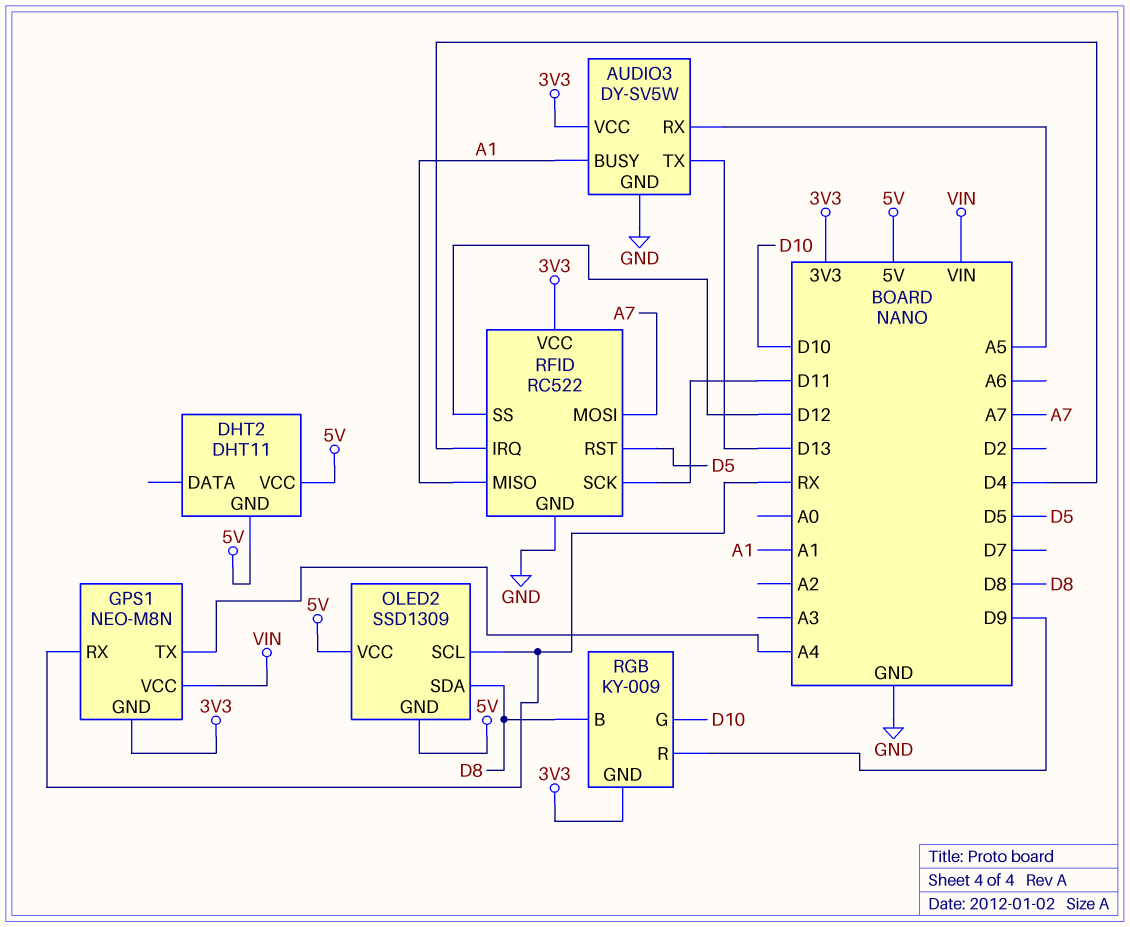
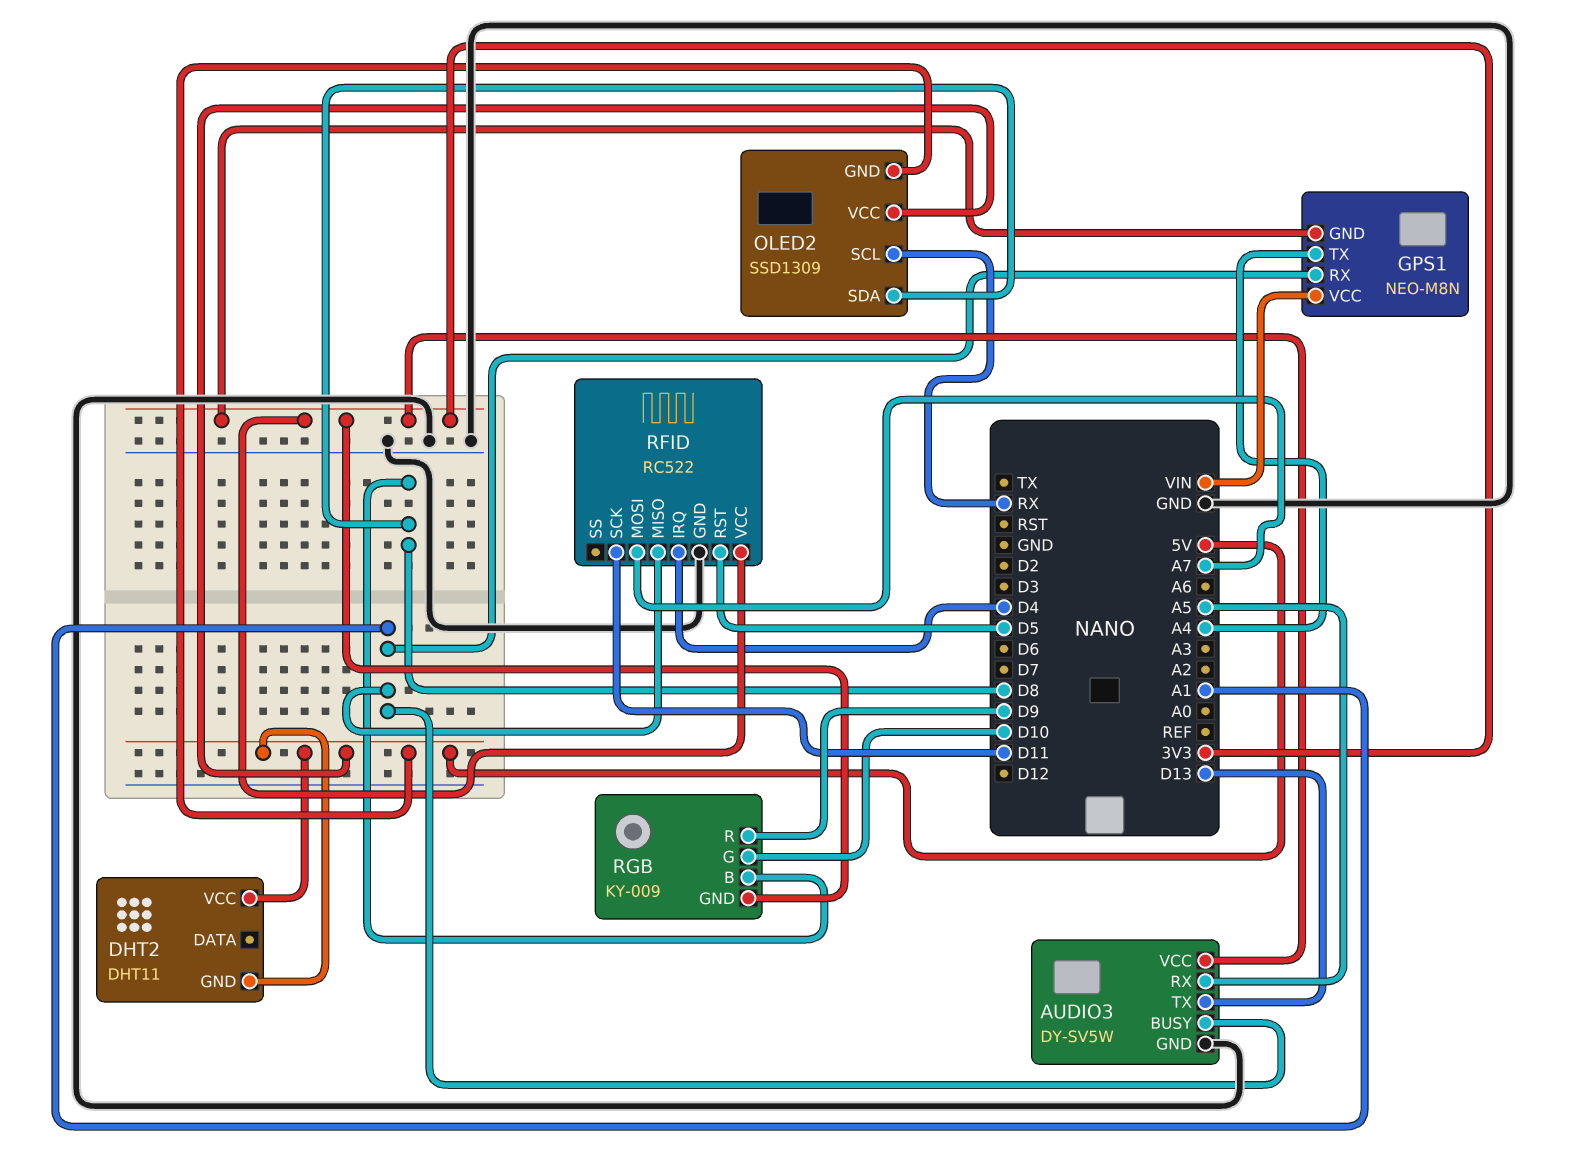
GPS1 pin RX: RX -> A1
RFID pin SS: D12 -> none

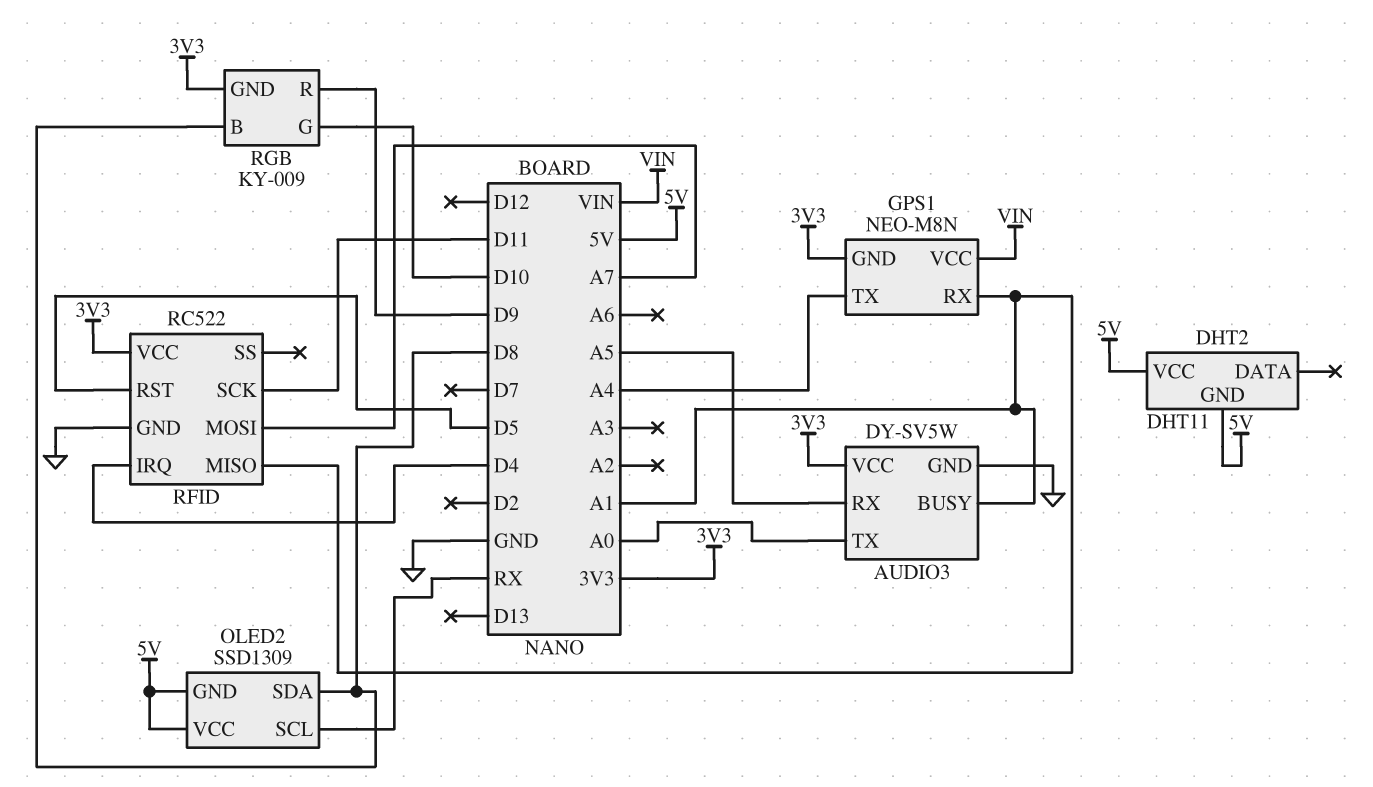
AUDIO3 pin TX: D13 -> A0

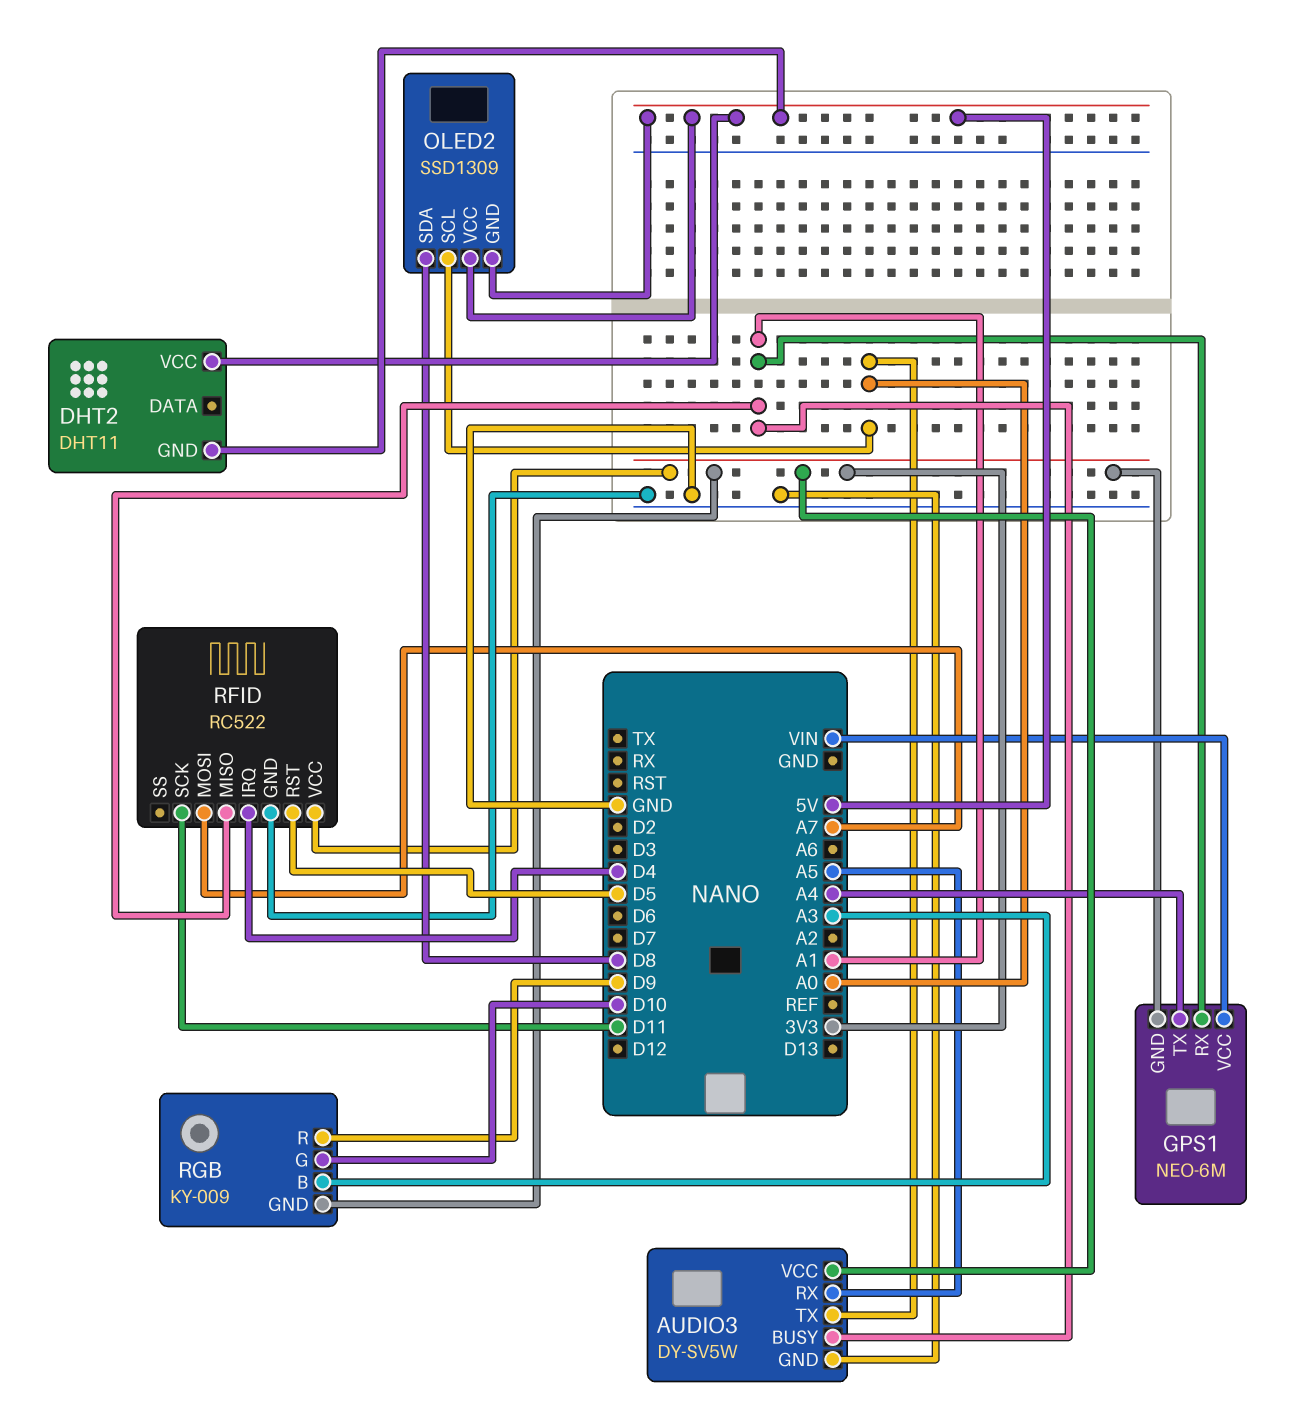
GPS1: NEO-M8N -> NEO-6M
OLED2 pin SCL: RX -> A0
RGB pin B: D8 -> A3

